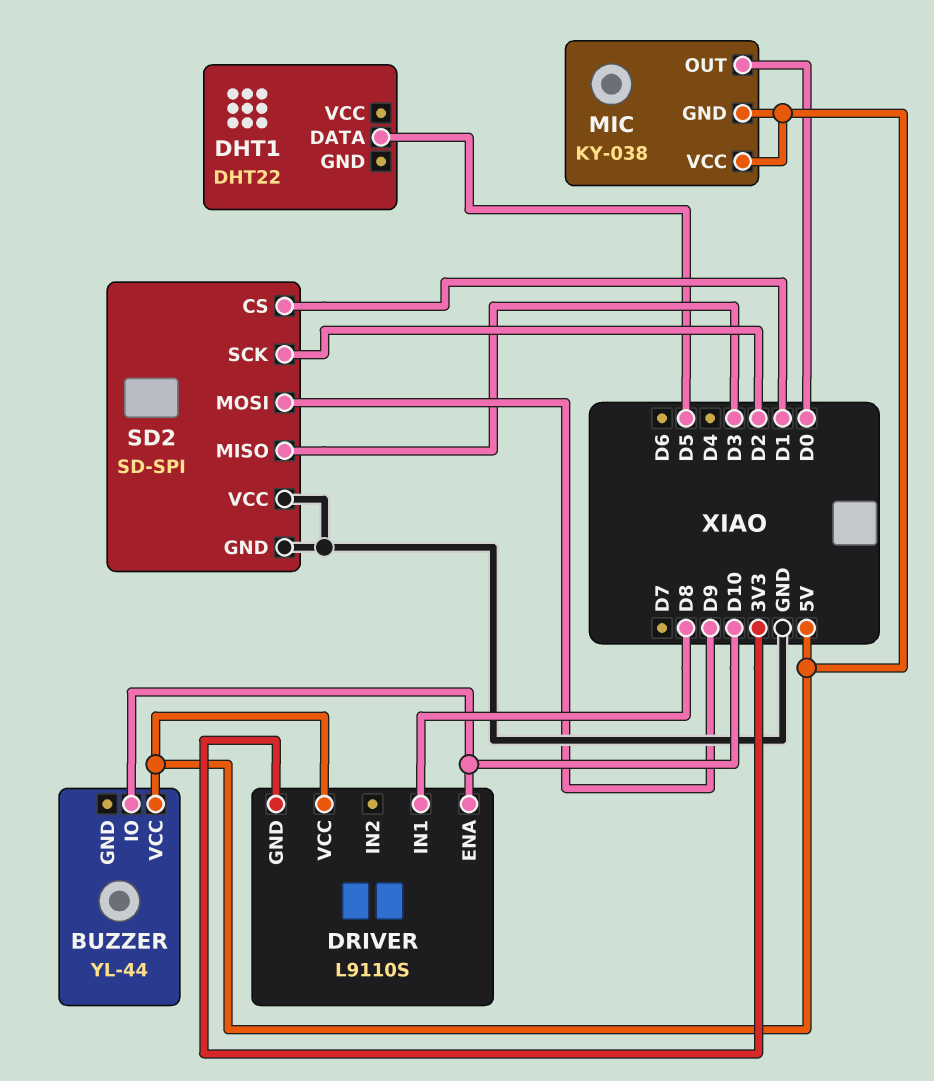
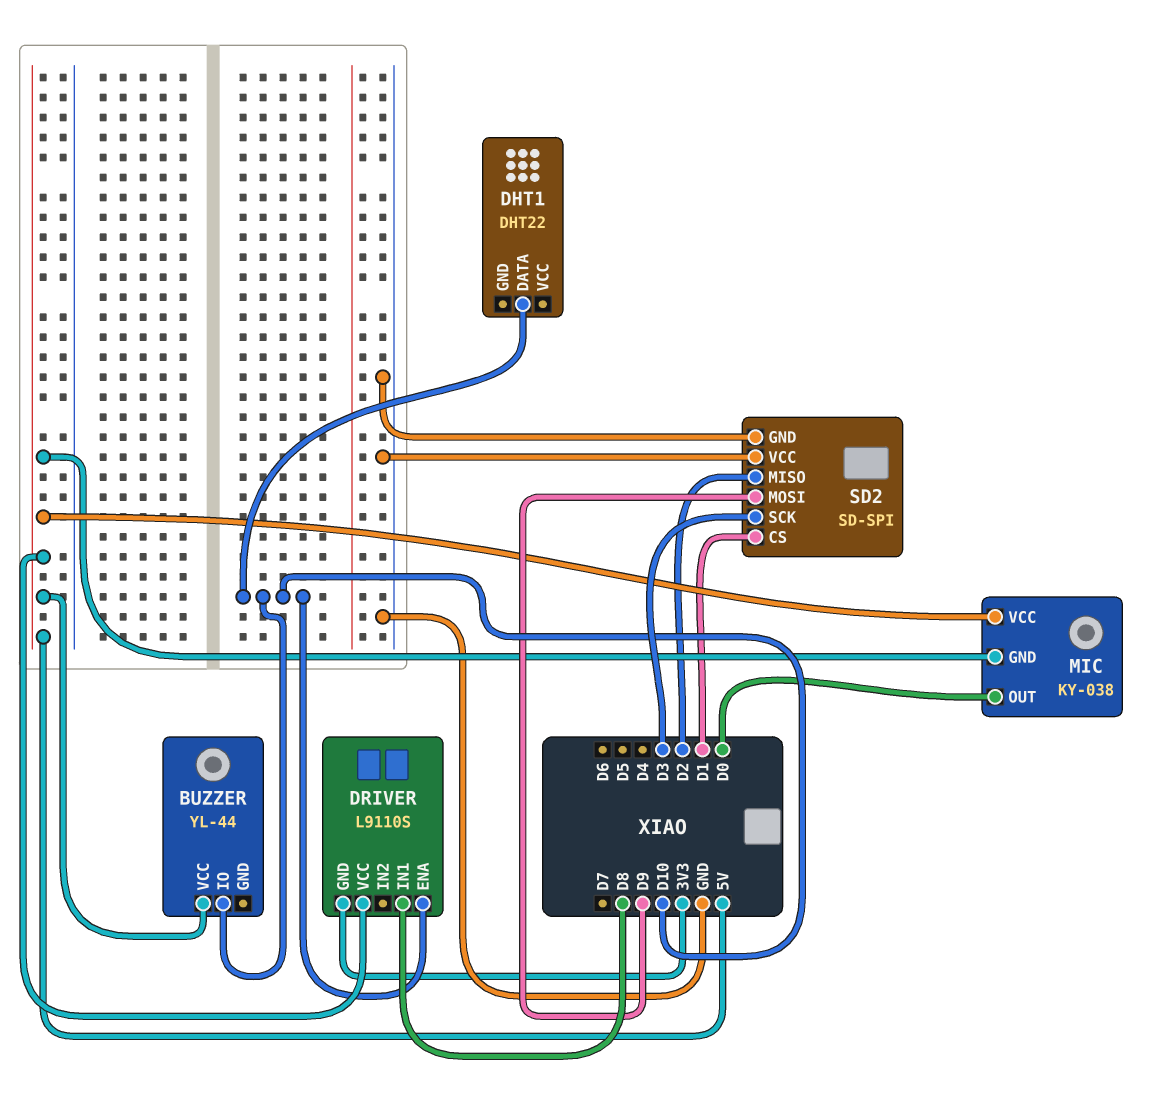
DHT1 pin DATA: D5 -> D10
SD2 pin MISO: D3 -> D2
SD2 pin SCK: D2 -> D3

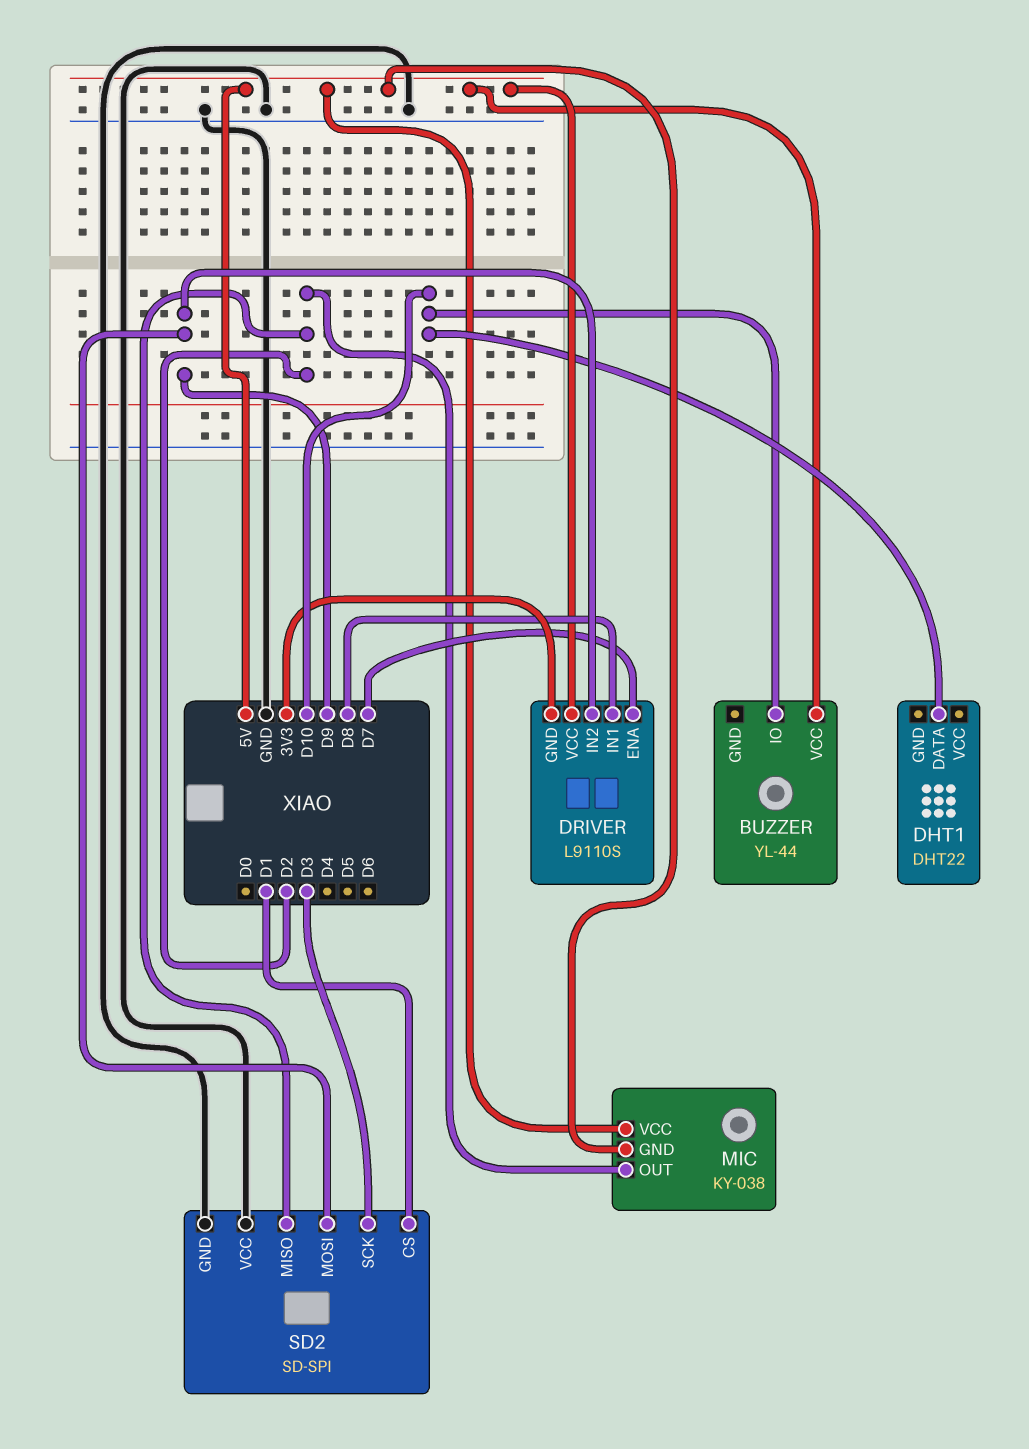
DRIVER pin ENA: D10 -> D7
DRIVER pin IN2: none -> D9
MIC pin OUT: D0 -> D2

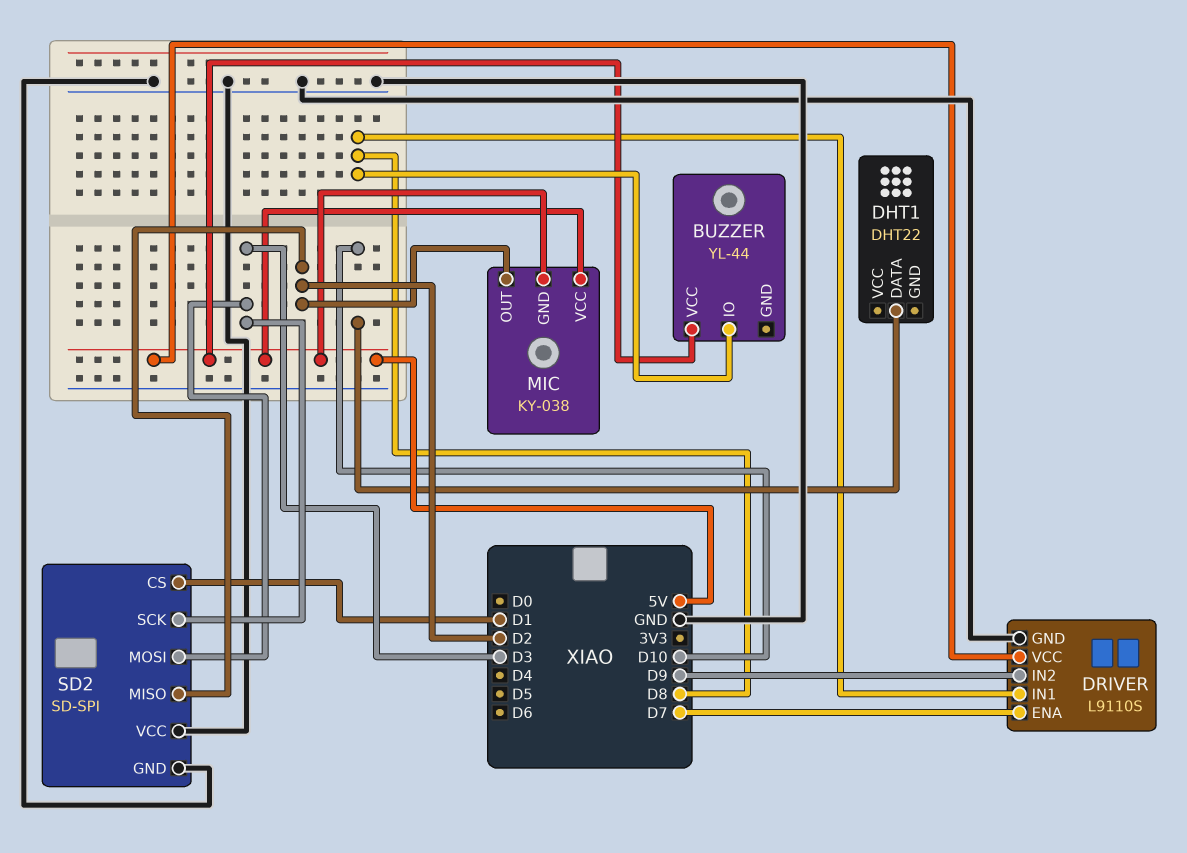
BUZZER pin IO: D10 -> D8
DRIVER pin GND: 3V3 -> GND
SD2 pin MOSI: D9 -> D3

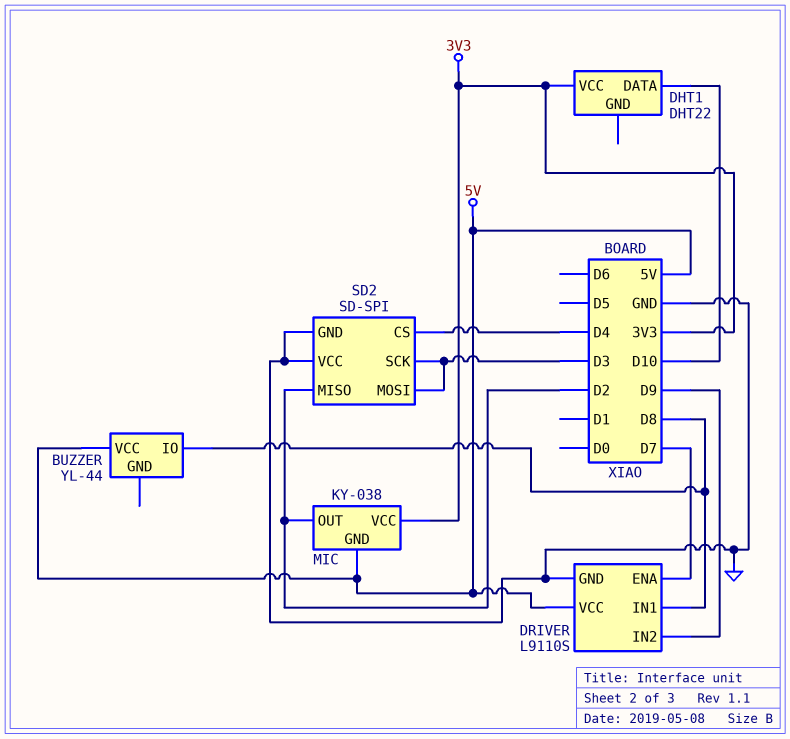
DHT1 pin VCC: none -> 3V3
MIC pin VCC: 5V -> 3V3
SD2 pin CS: D1 -> D4

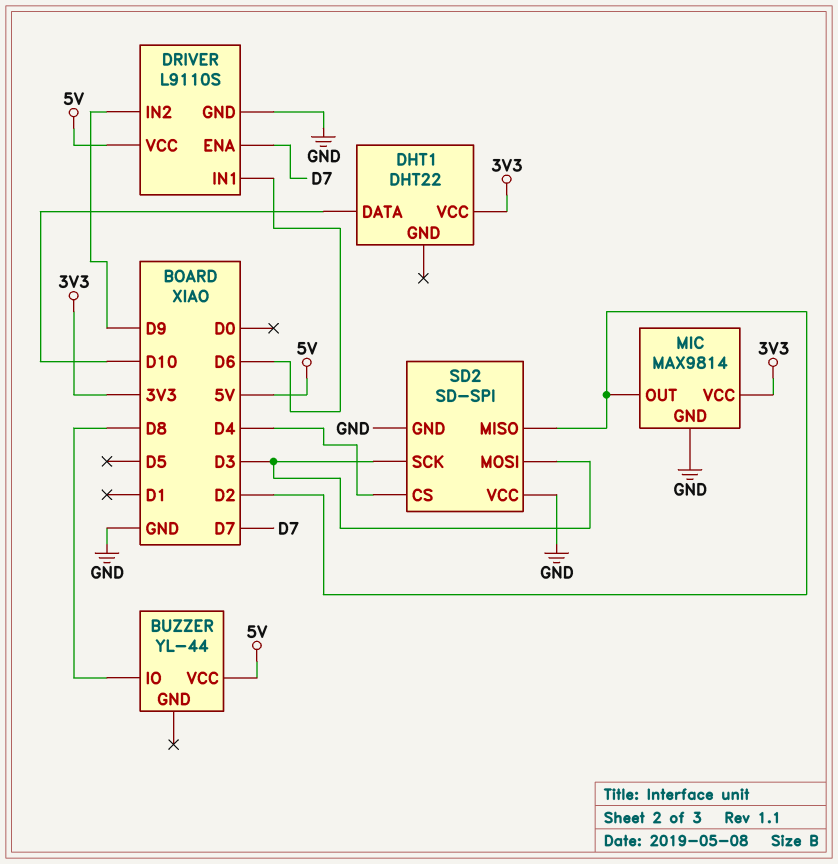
DRIVER pin IN1: D8 -> D6
MIC: KY-038 -> MAX9814
MIC pin GND: 5V -> GND

